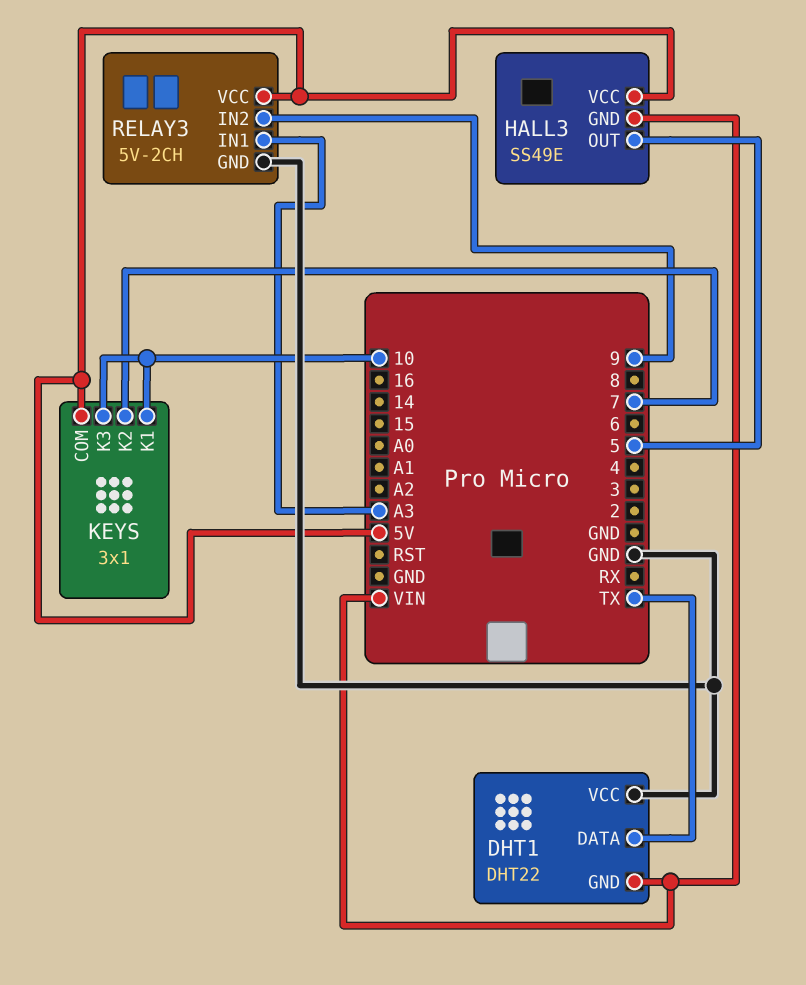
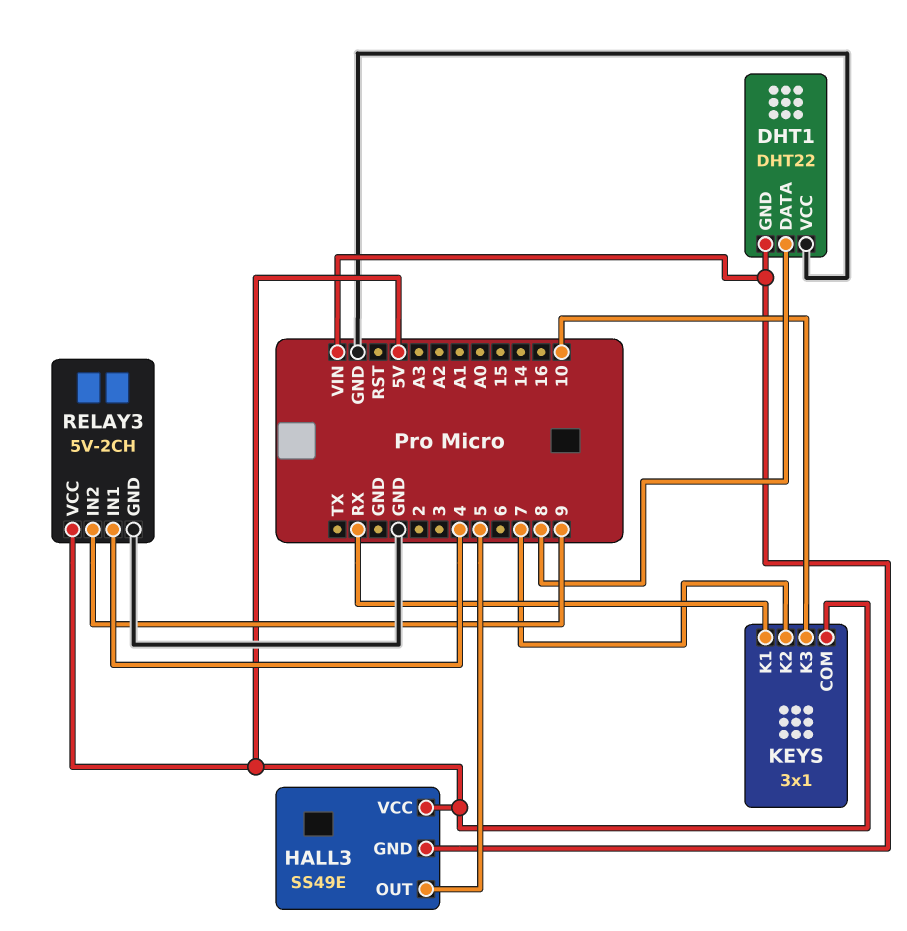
DHT1 pin DATA: TX -> 8
KEYS pin K1: 10 -> RX
RELAY3 pin IN1: A3 -> 4

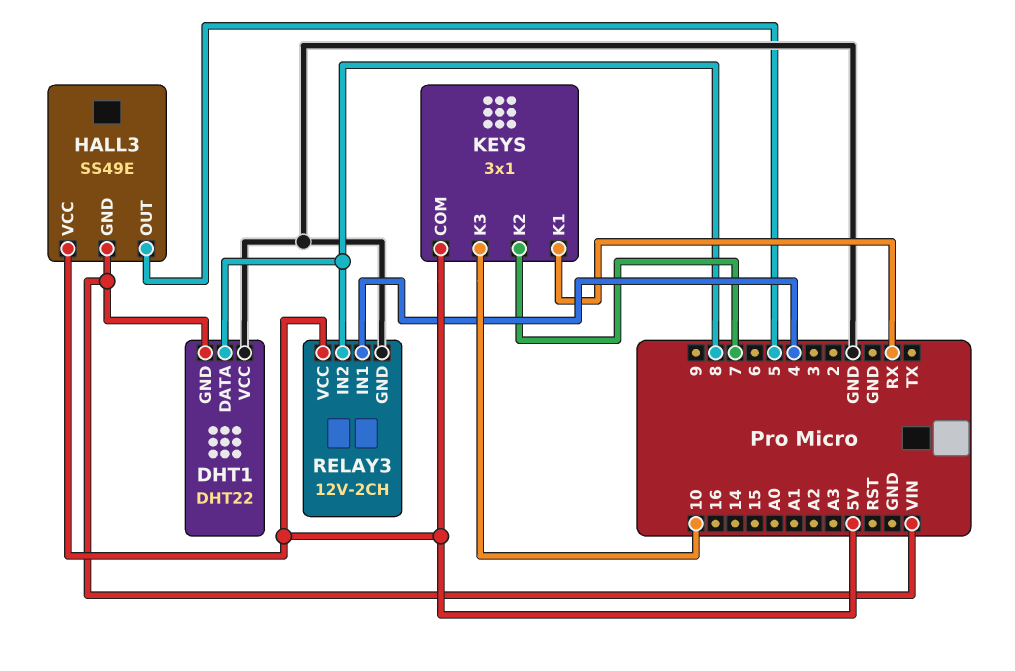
RELAY3: 5V-2CH -> 12V-2CH
RELAY3 pin IN2: 9 -> 8

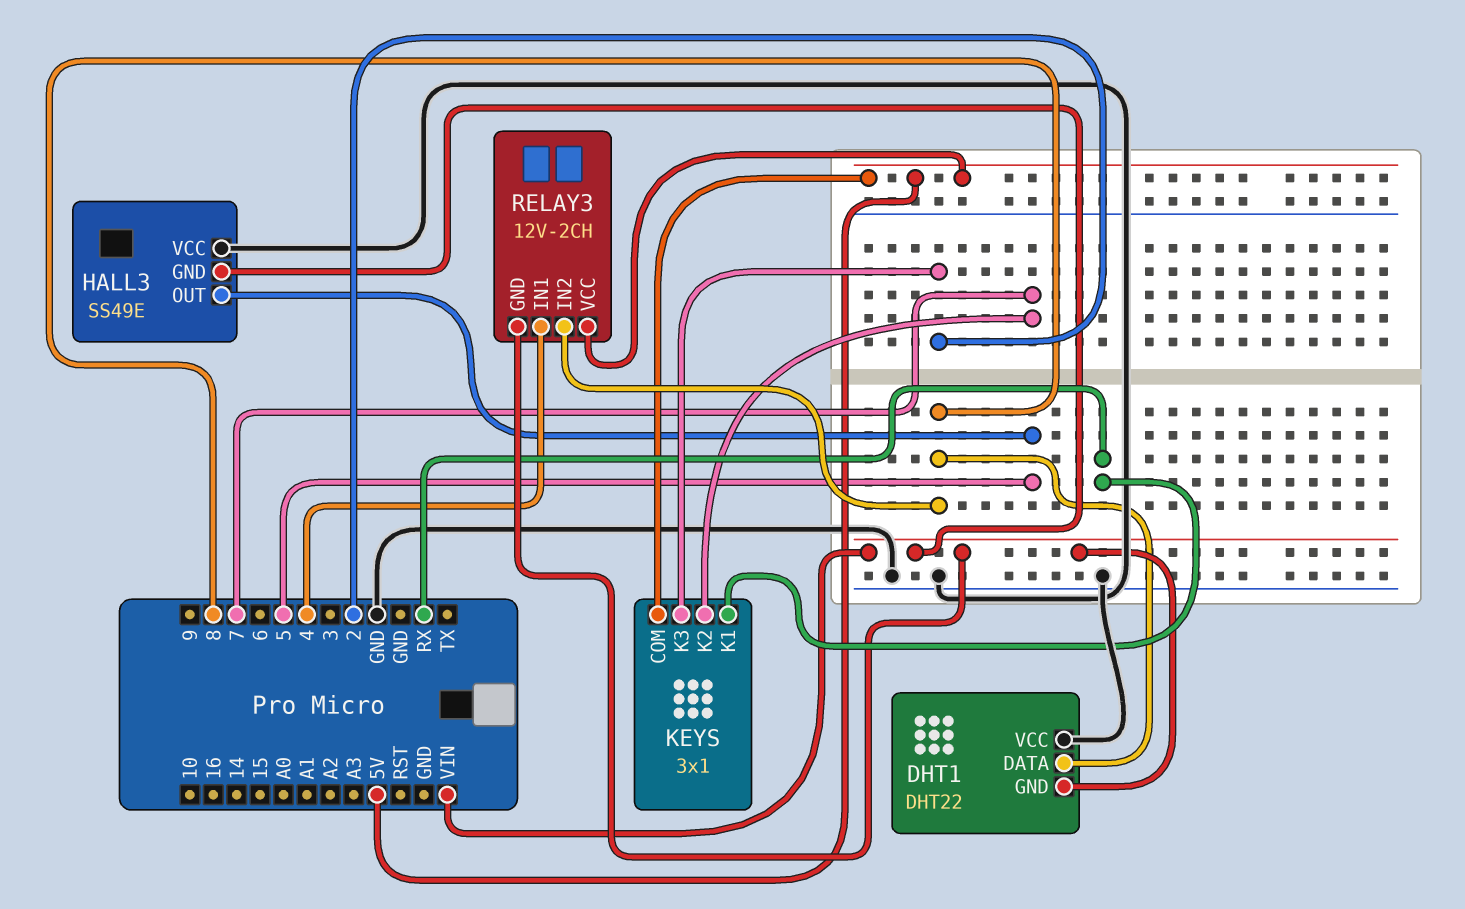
HALL3 pin VCC: 5V -> GND
KEYS pin K3: 10 -> 2
RELAY3 pin GND: GND -> VIN

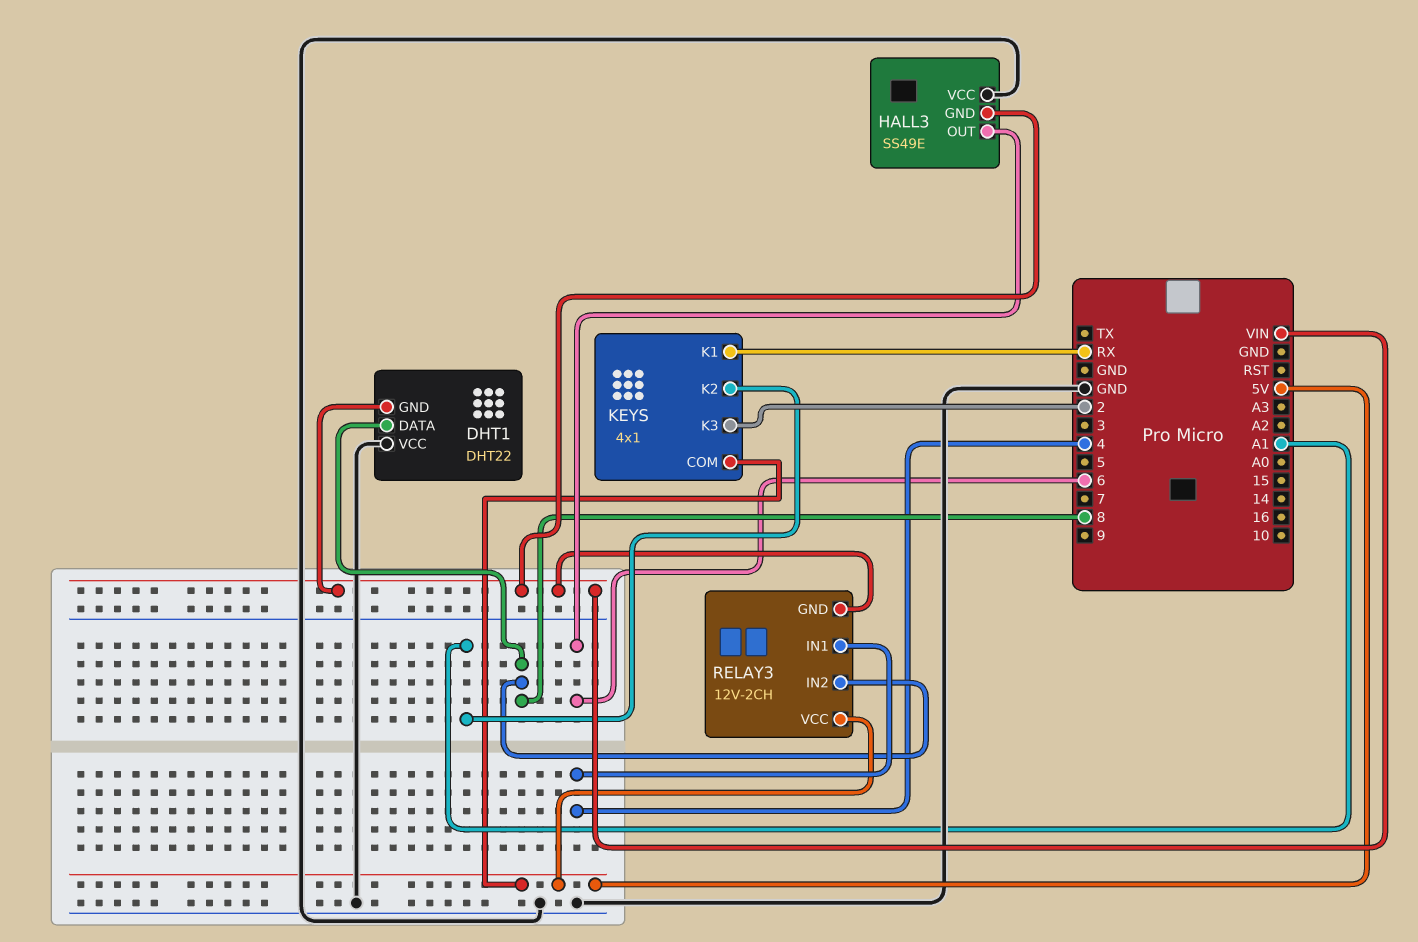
HALL3 pin OUT: 5 -> 6
KEYS: 3x1 -> 4x1
KEYS pin K2: 7 -> A1

